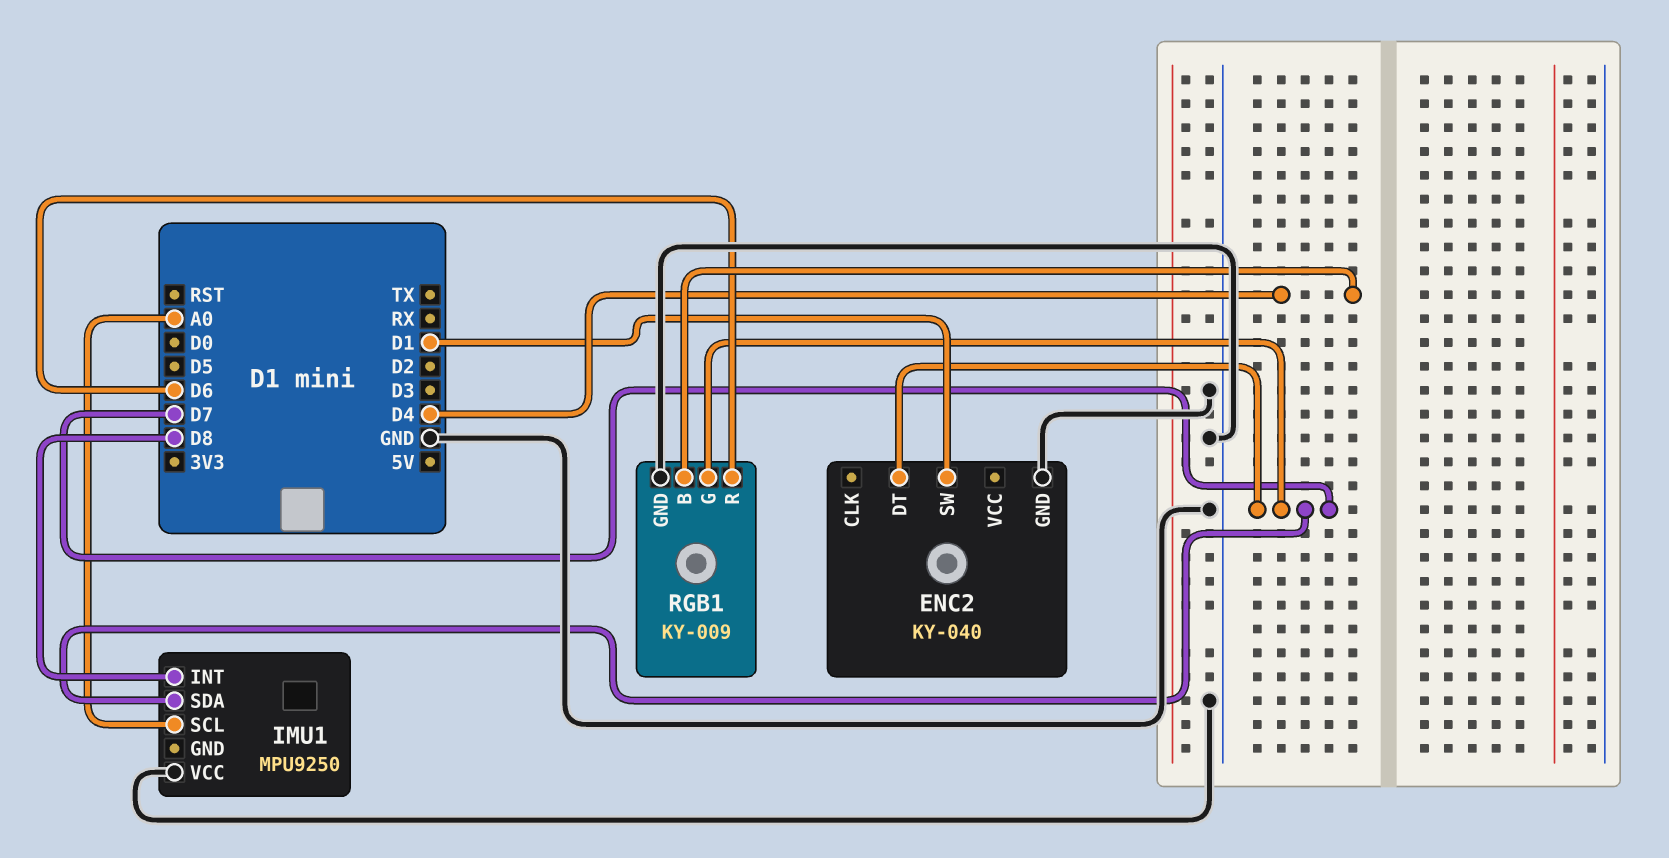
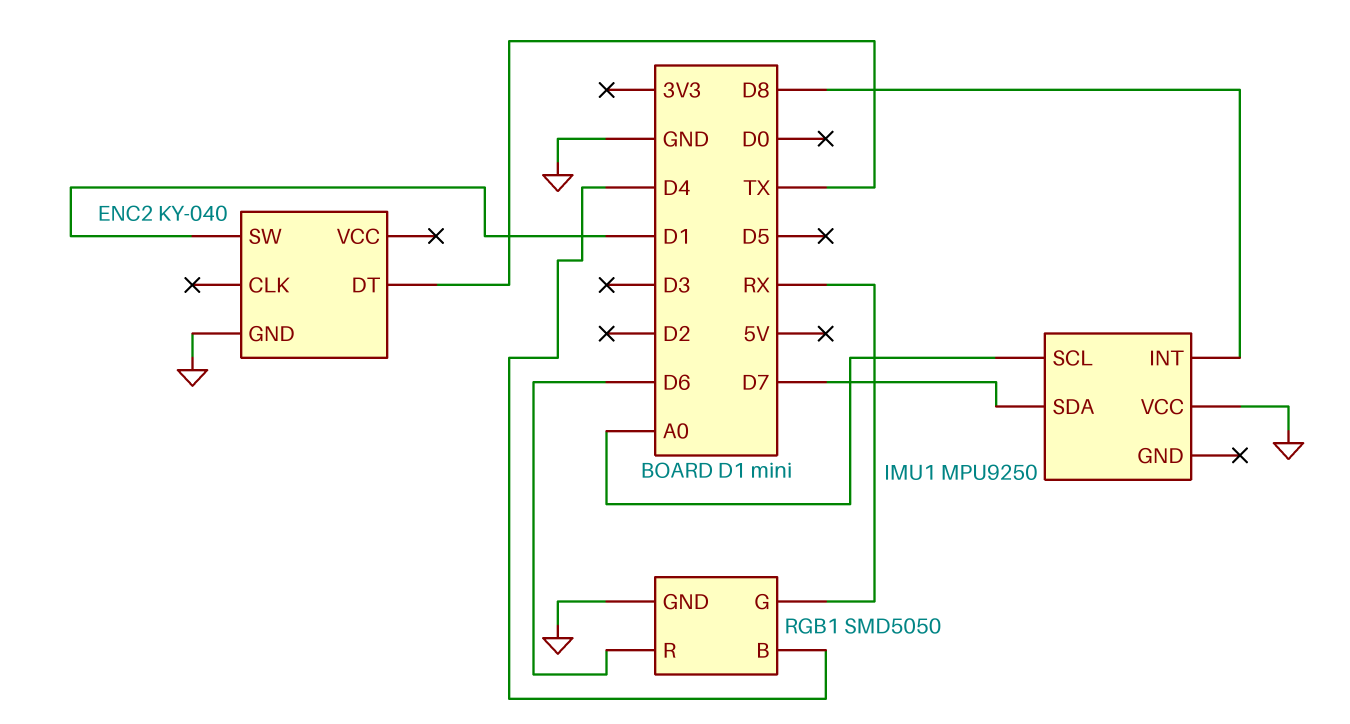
ENC2 pin DT: D7 -> TX
RGB1: KY-009 -> SMD5050
RGB1 pin G: D7 -> RX

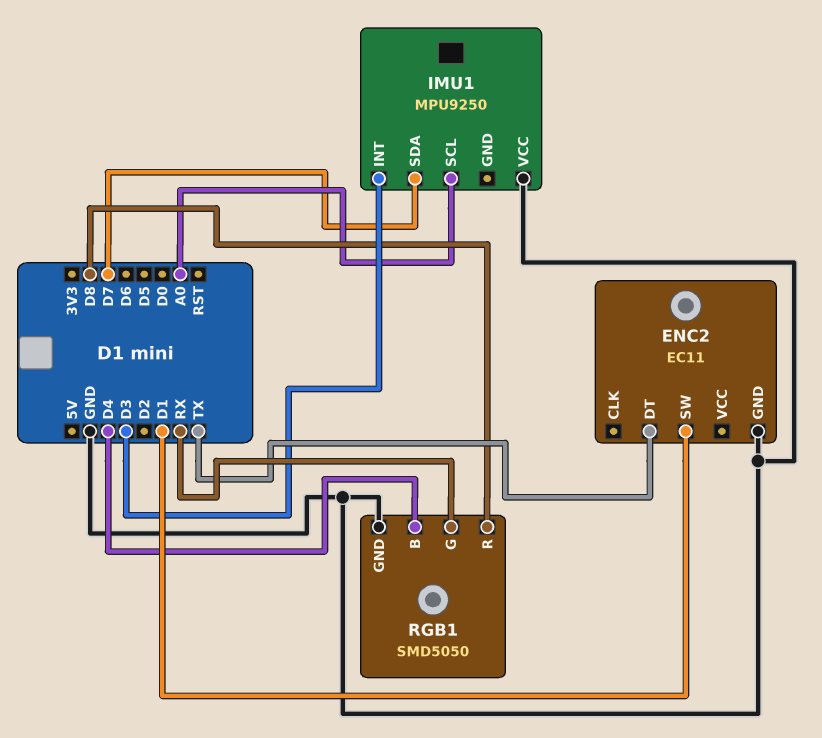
ENC2: KY-040 -> EC11
IMU1 pin INT: D8 -> D3
RGB1 pin R: D6 -> D8

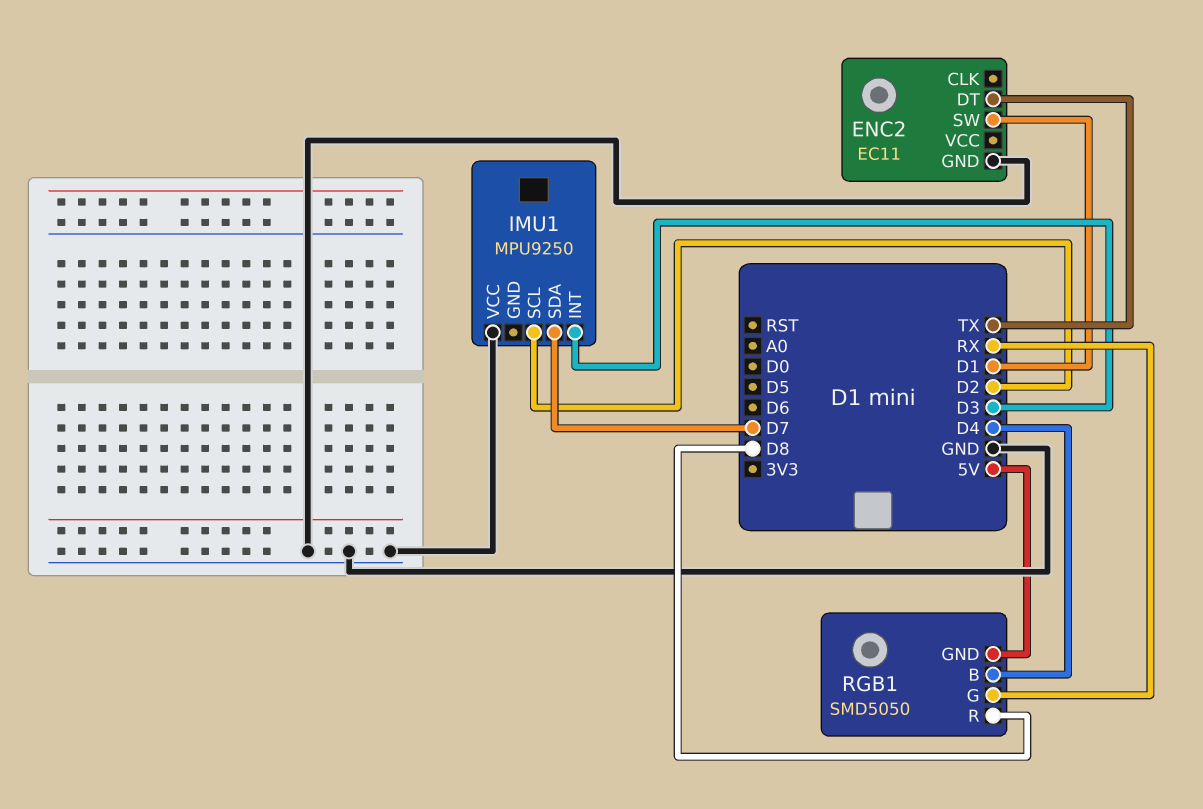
IMU1 pin SCL: A0 -> D2
RGB1 pin GND: GND -> 5V

